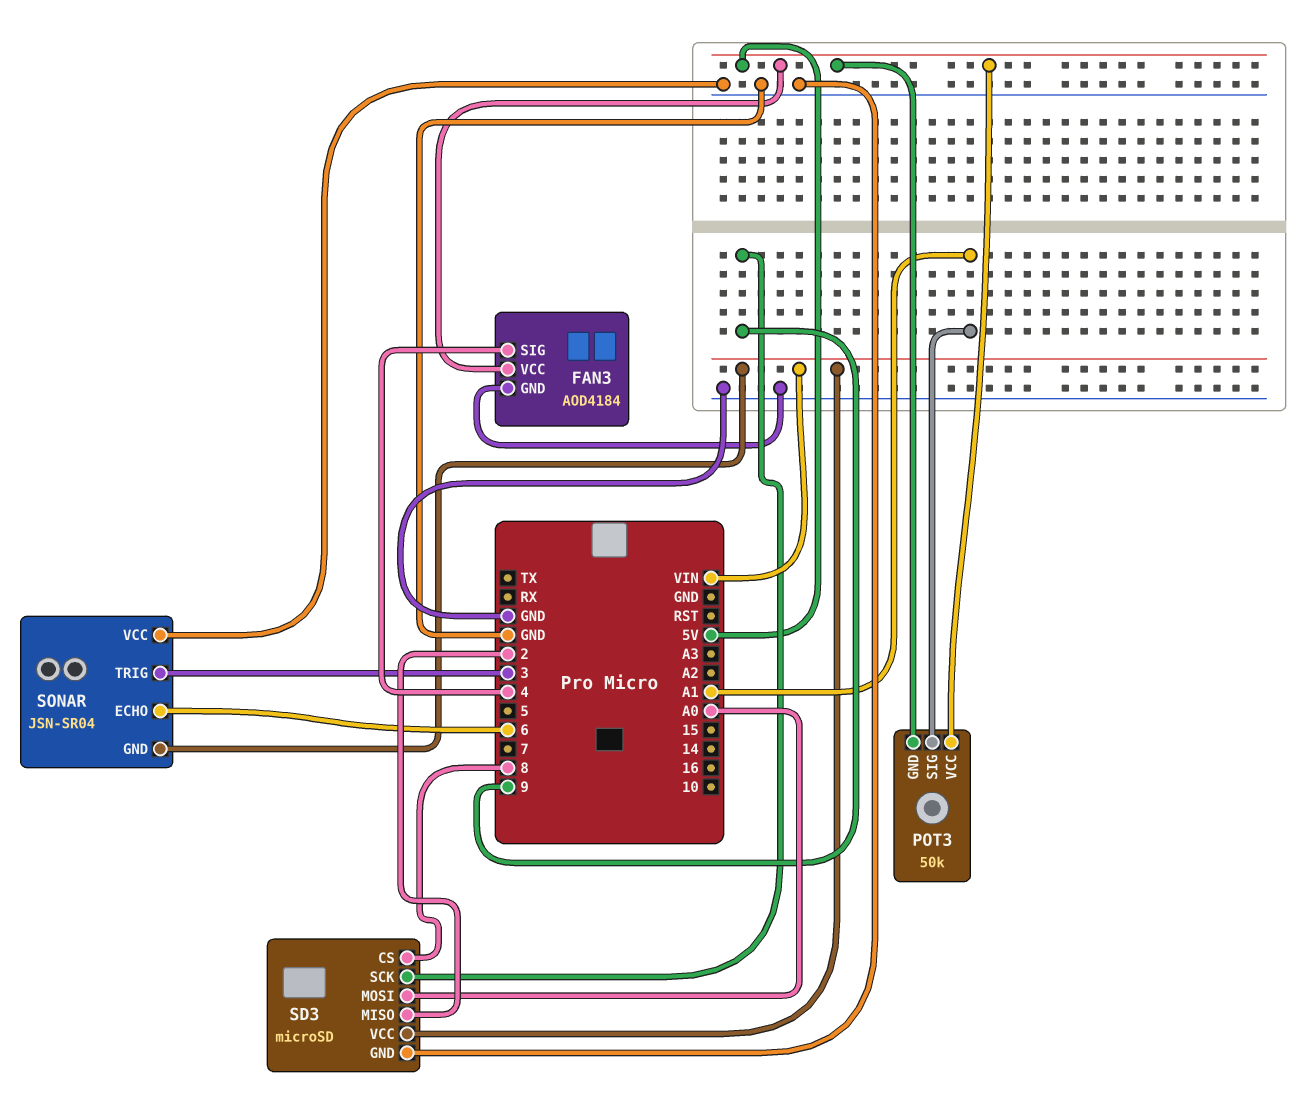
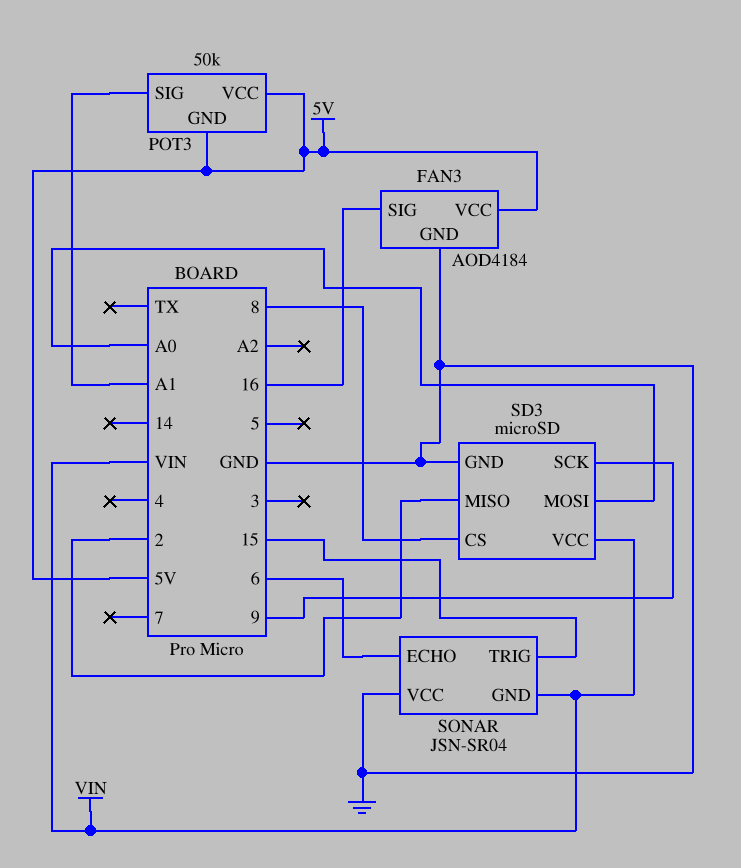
FAN3 pin SIG: 4 -> 16
SONAR pin TRIG: 3 -> 15

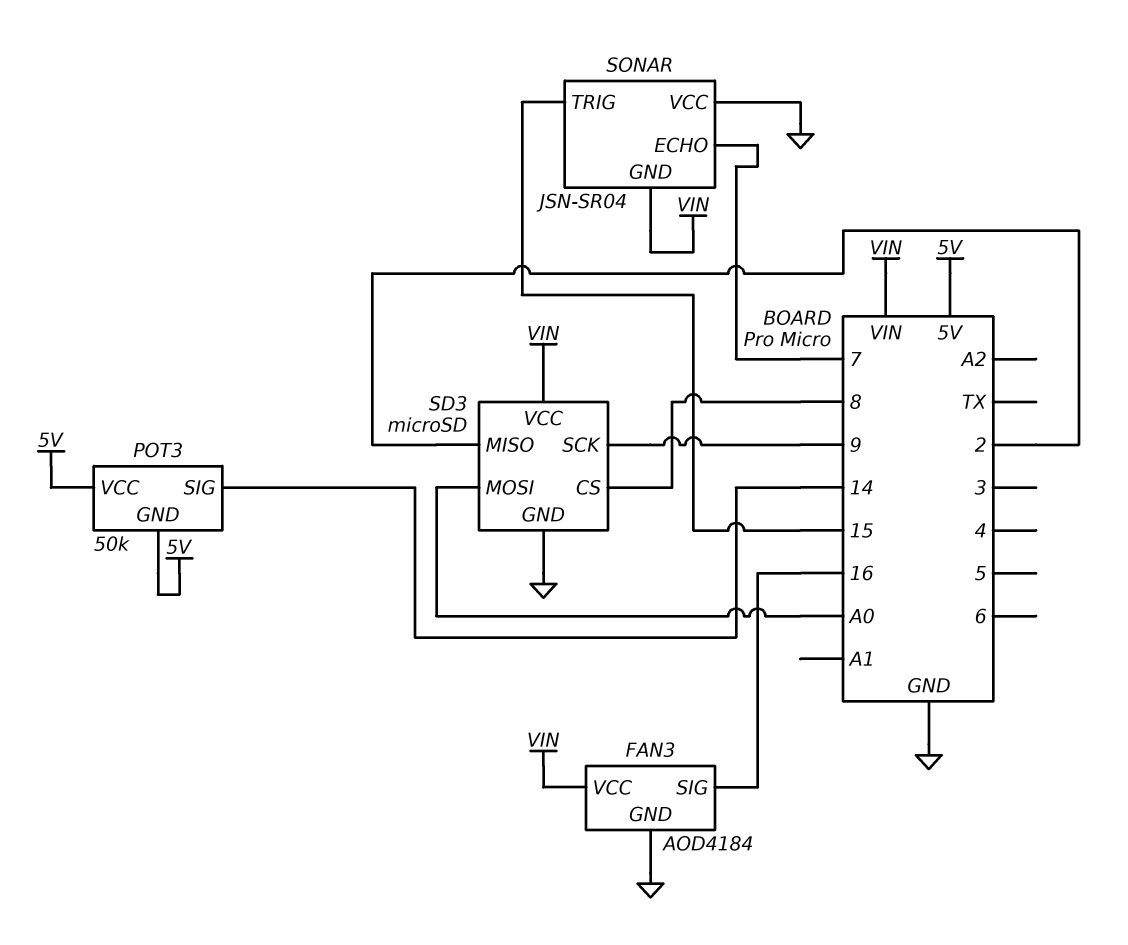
FAN3 pin VCC: 5V -> VIN
POT3 pin SIG: A1 -> 14
SONAR pin ECHO: 6 -> 7

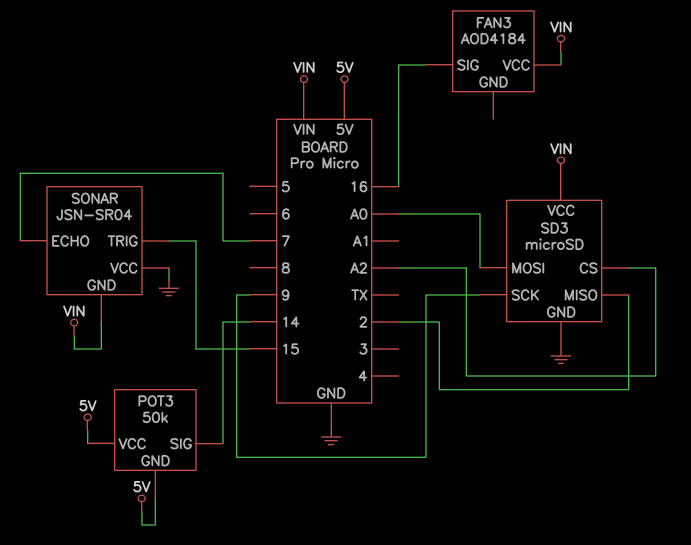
FAN3 pin GND: GND -> none
SD3 pin CS: 8 -> A2

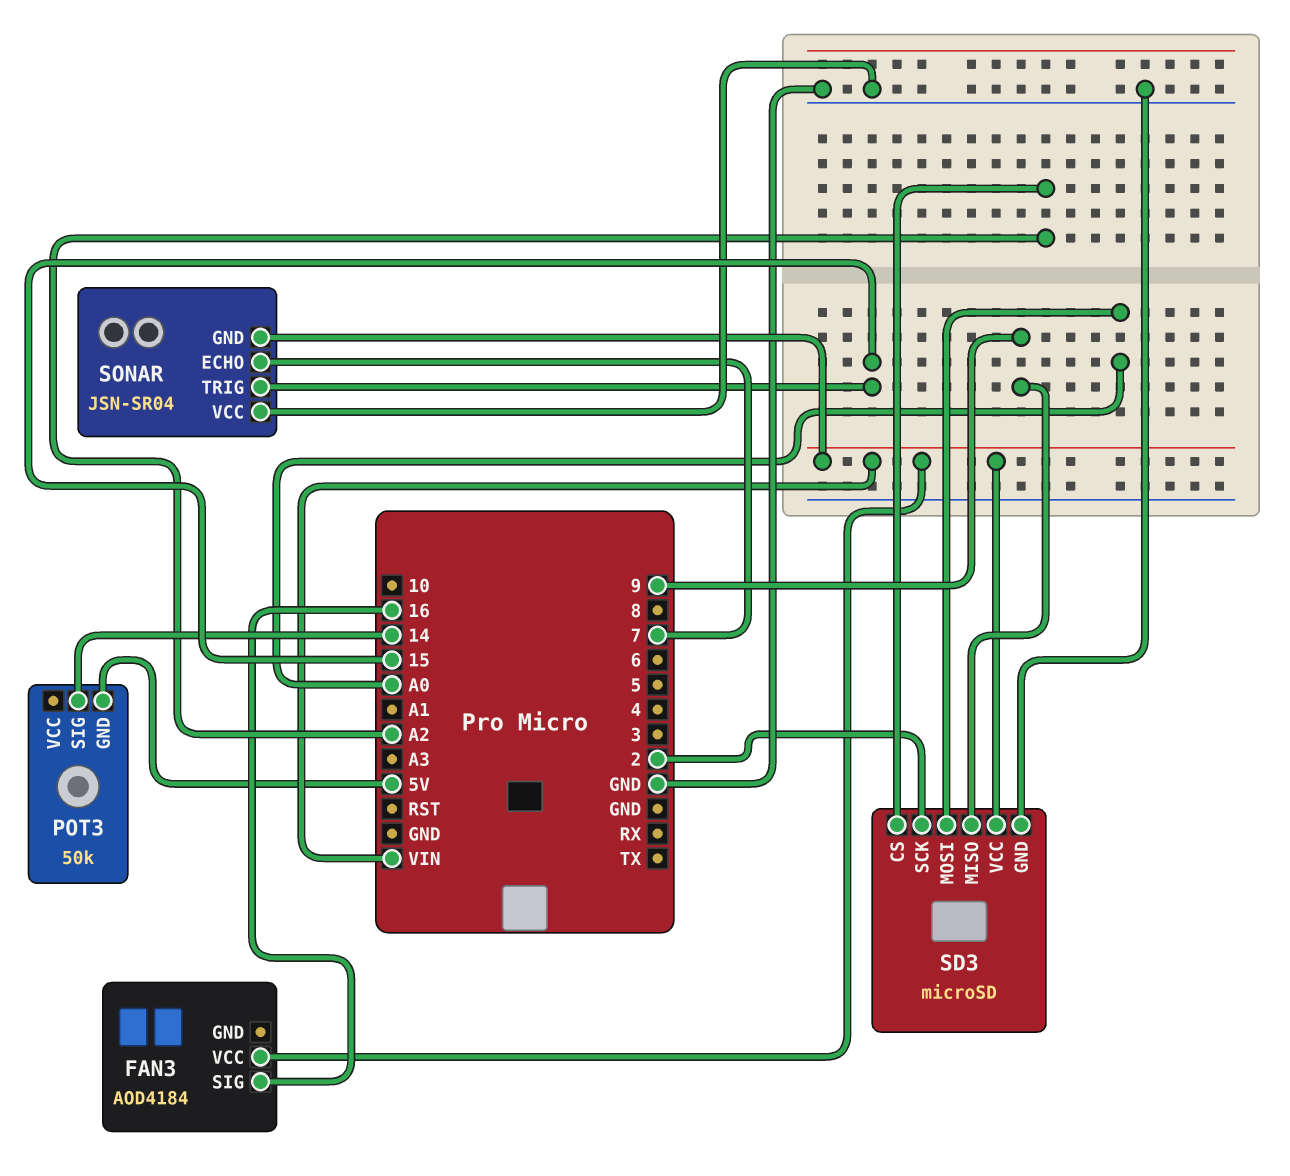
POT3 pin VCC: 5V -> none
SD3 pin MISO: 2 -> 9
SD3 pin SCK: 9 -> 2

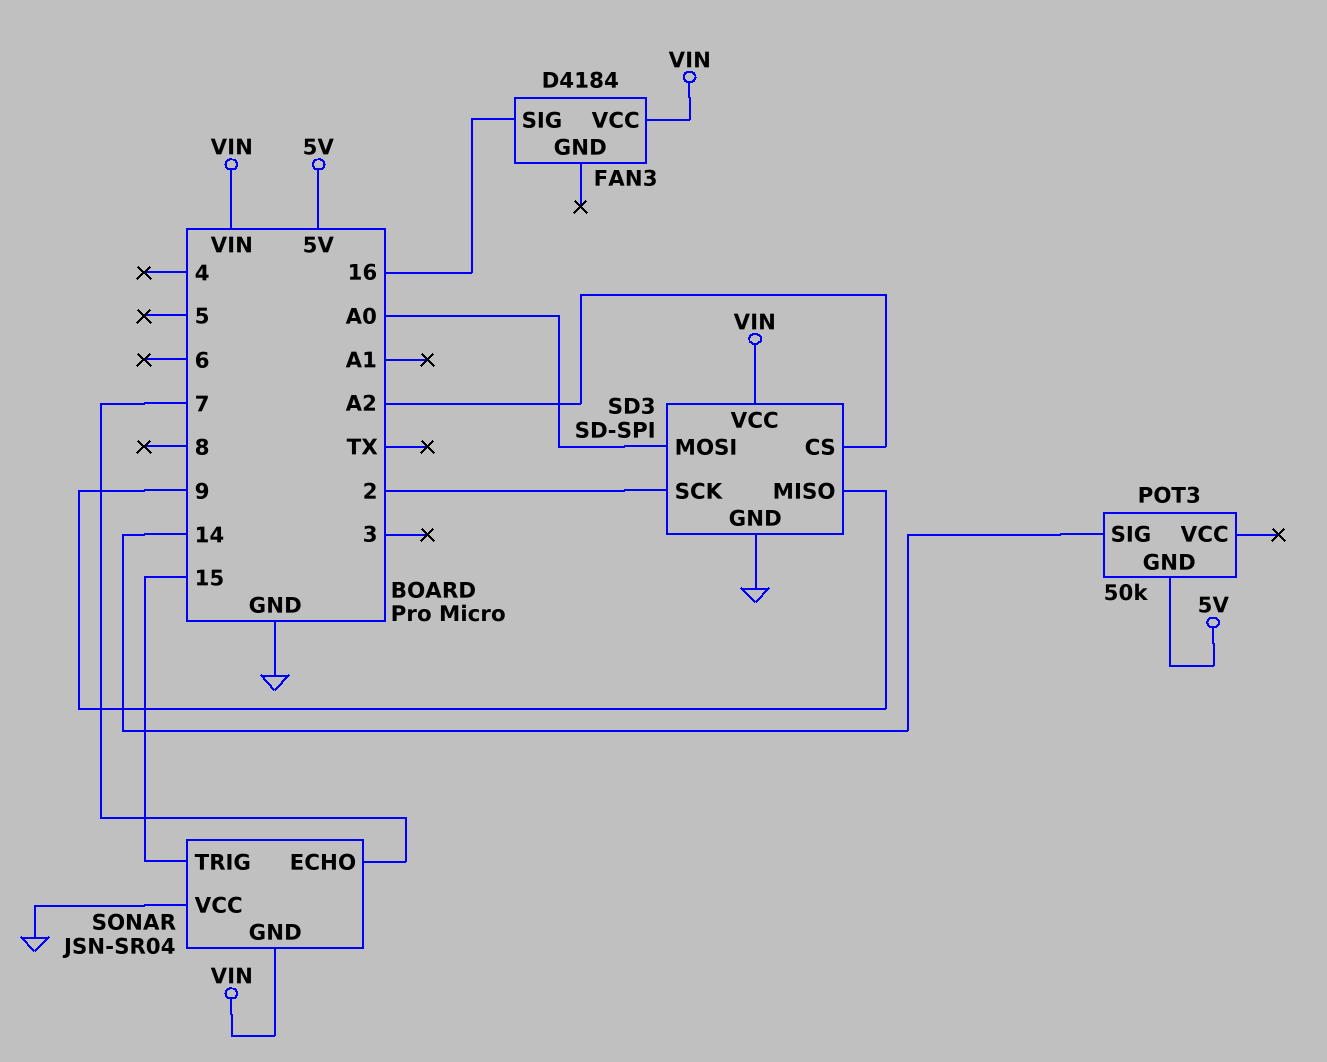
FAN3: AOD4184 -> D4184
SD3: microSD -> SD-SPI

